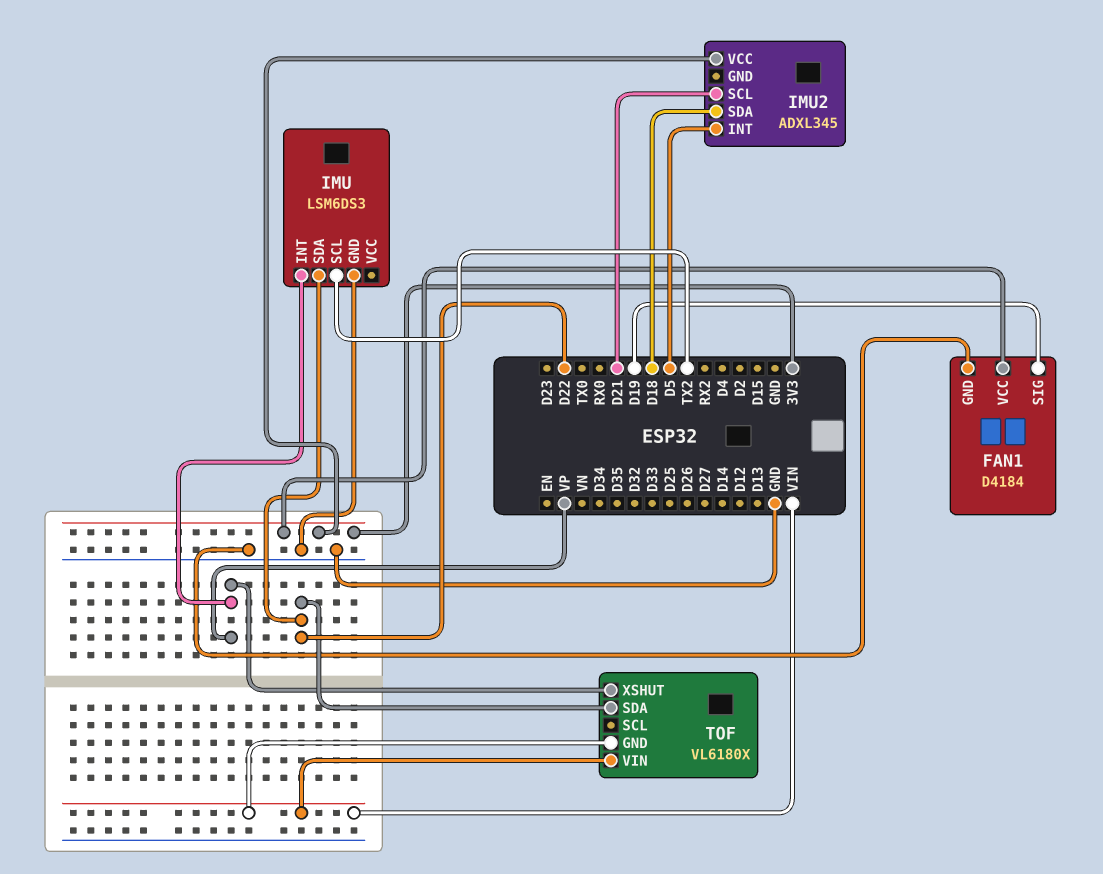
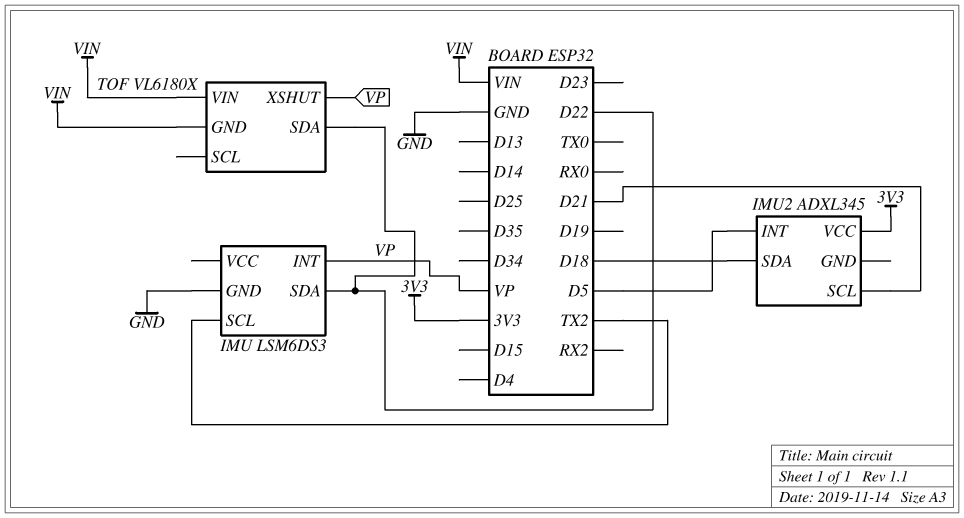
FAN1: D4184 -> none
FAN1 pin GND: GND -> none
FAN1 pin SIG: D19 -> none
FAN1 pin VCC: 3V3 -> none

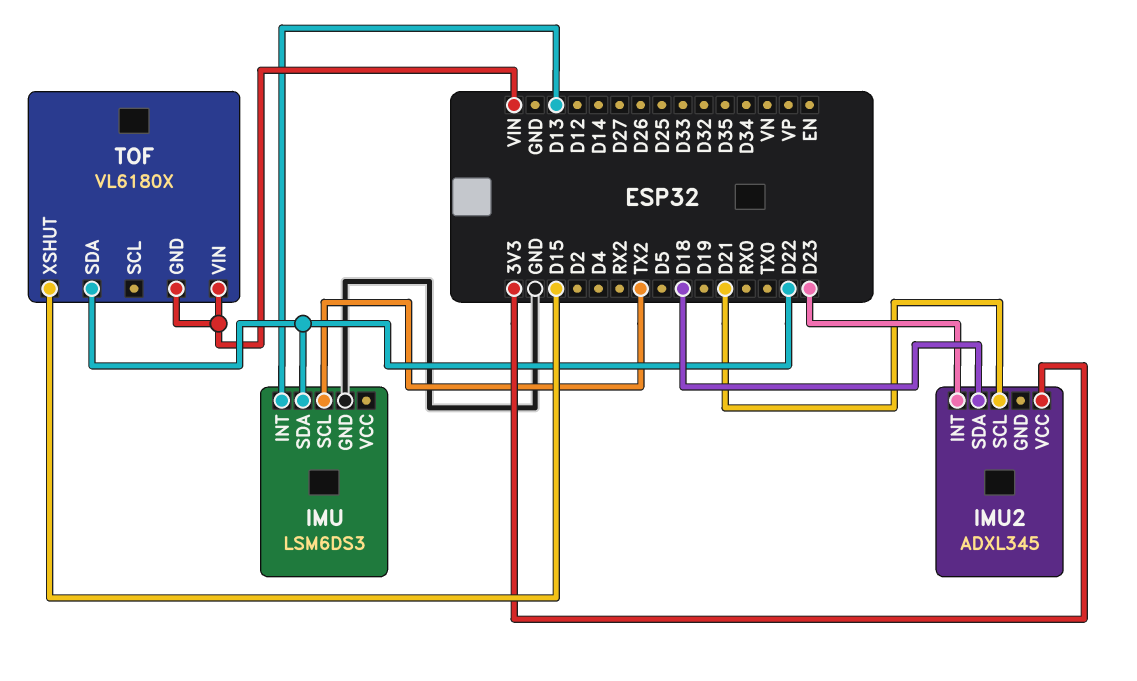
IMU pin INT: VP -> D13
IMU2 pin INT: D5 -> D23
TOF pin XSHUT: VP -> D15

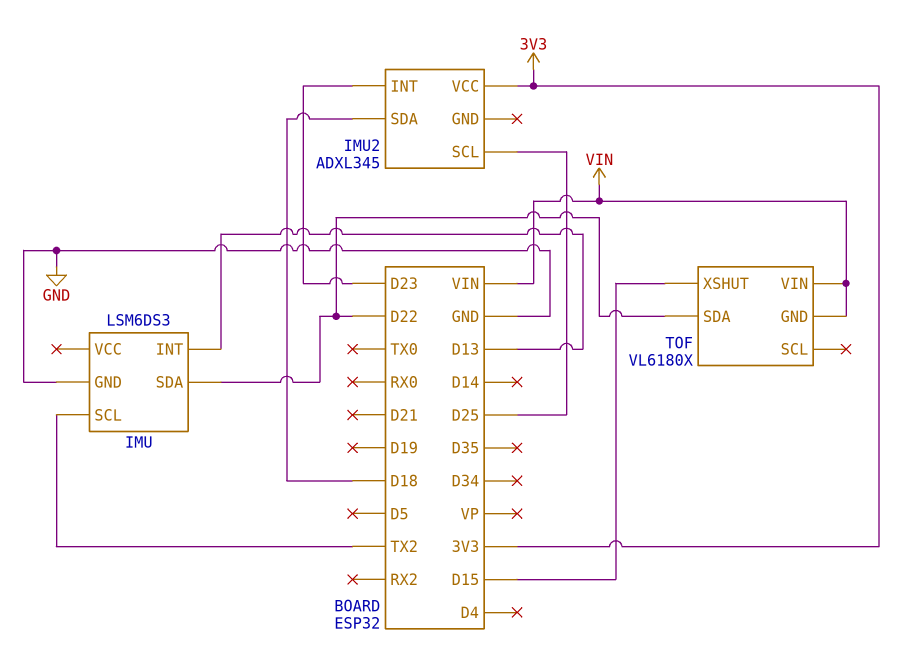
IMU2 pin SCL: D21 -> D25

